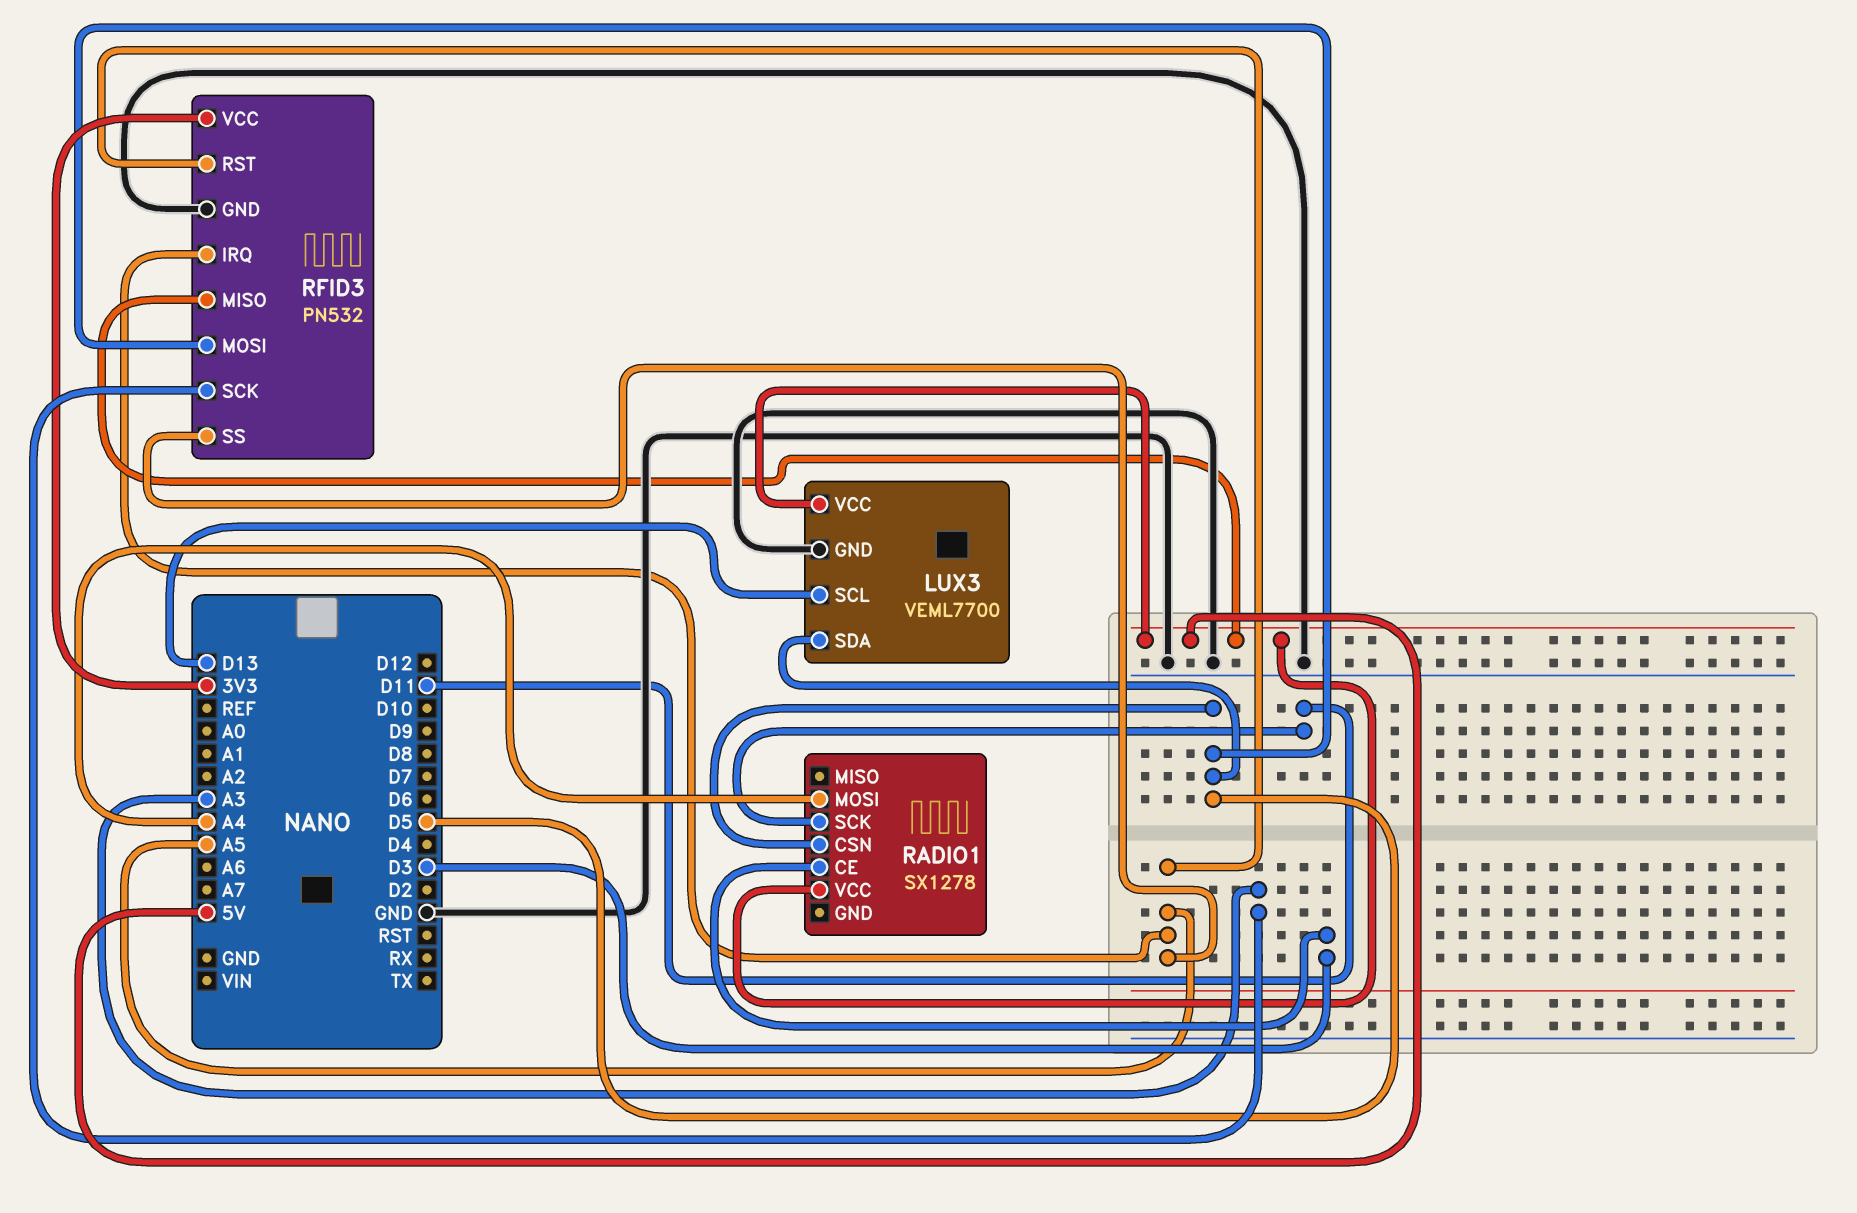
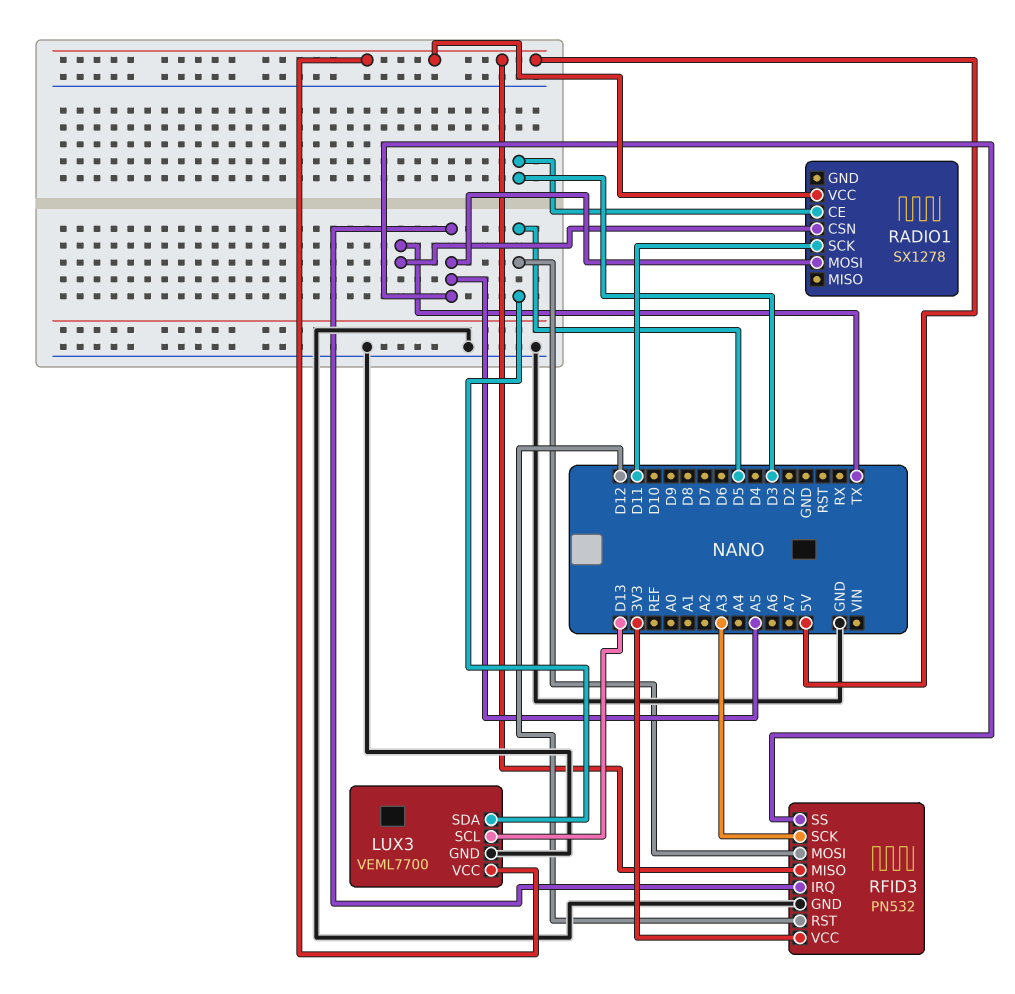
RADIO1 pin CSN: D5 -> TX
RADIO1 pin MOSI: A4 -> A5
RFID3 pin RST: A5 -> D12

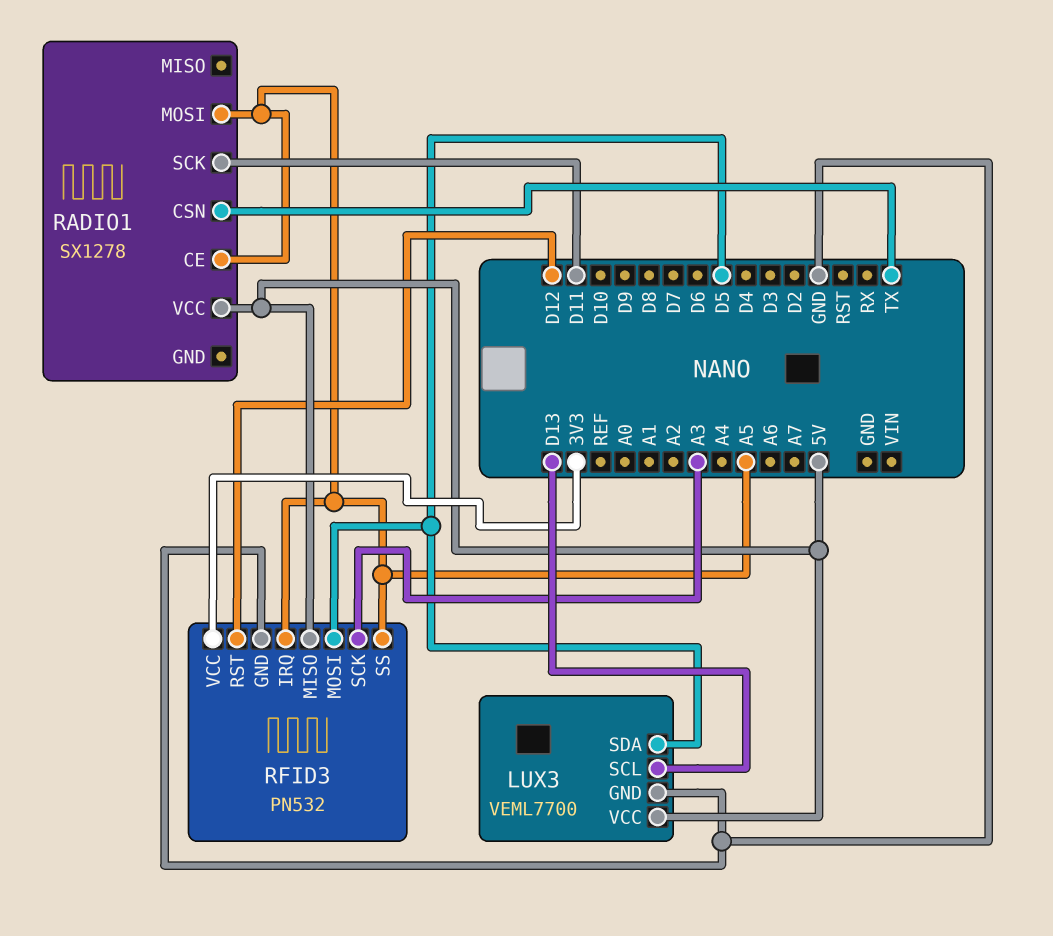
RADIO1 pin CE: D3 -> A5

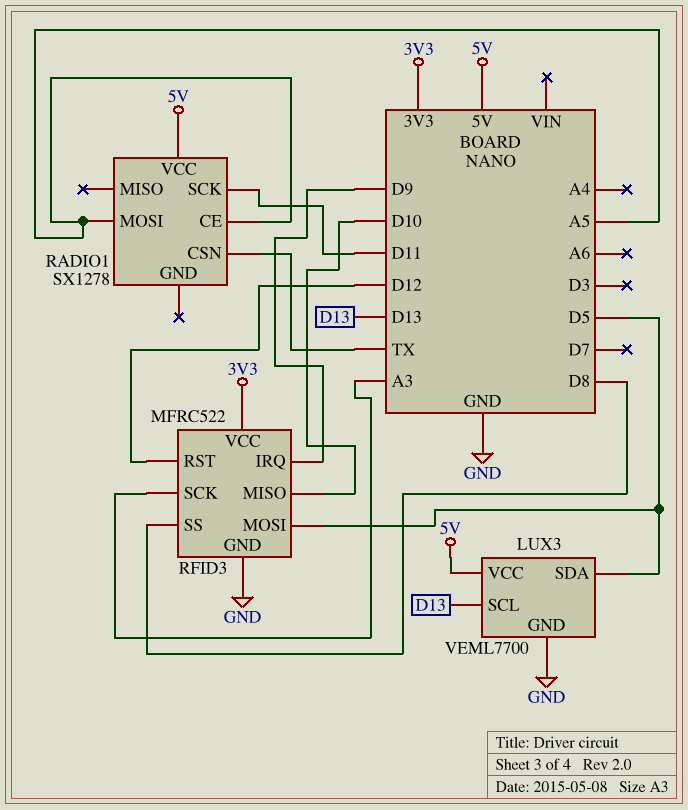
RFID3: PN532 -> MFRC522
RFID3 pin IRQ: A5 -> D9
RFID3 pin MISO: 5V -> D10
RFID3 pin SS: A5 -> D8

